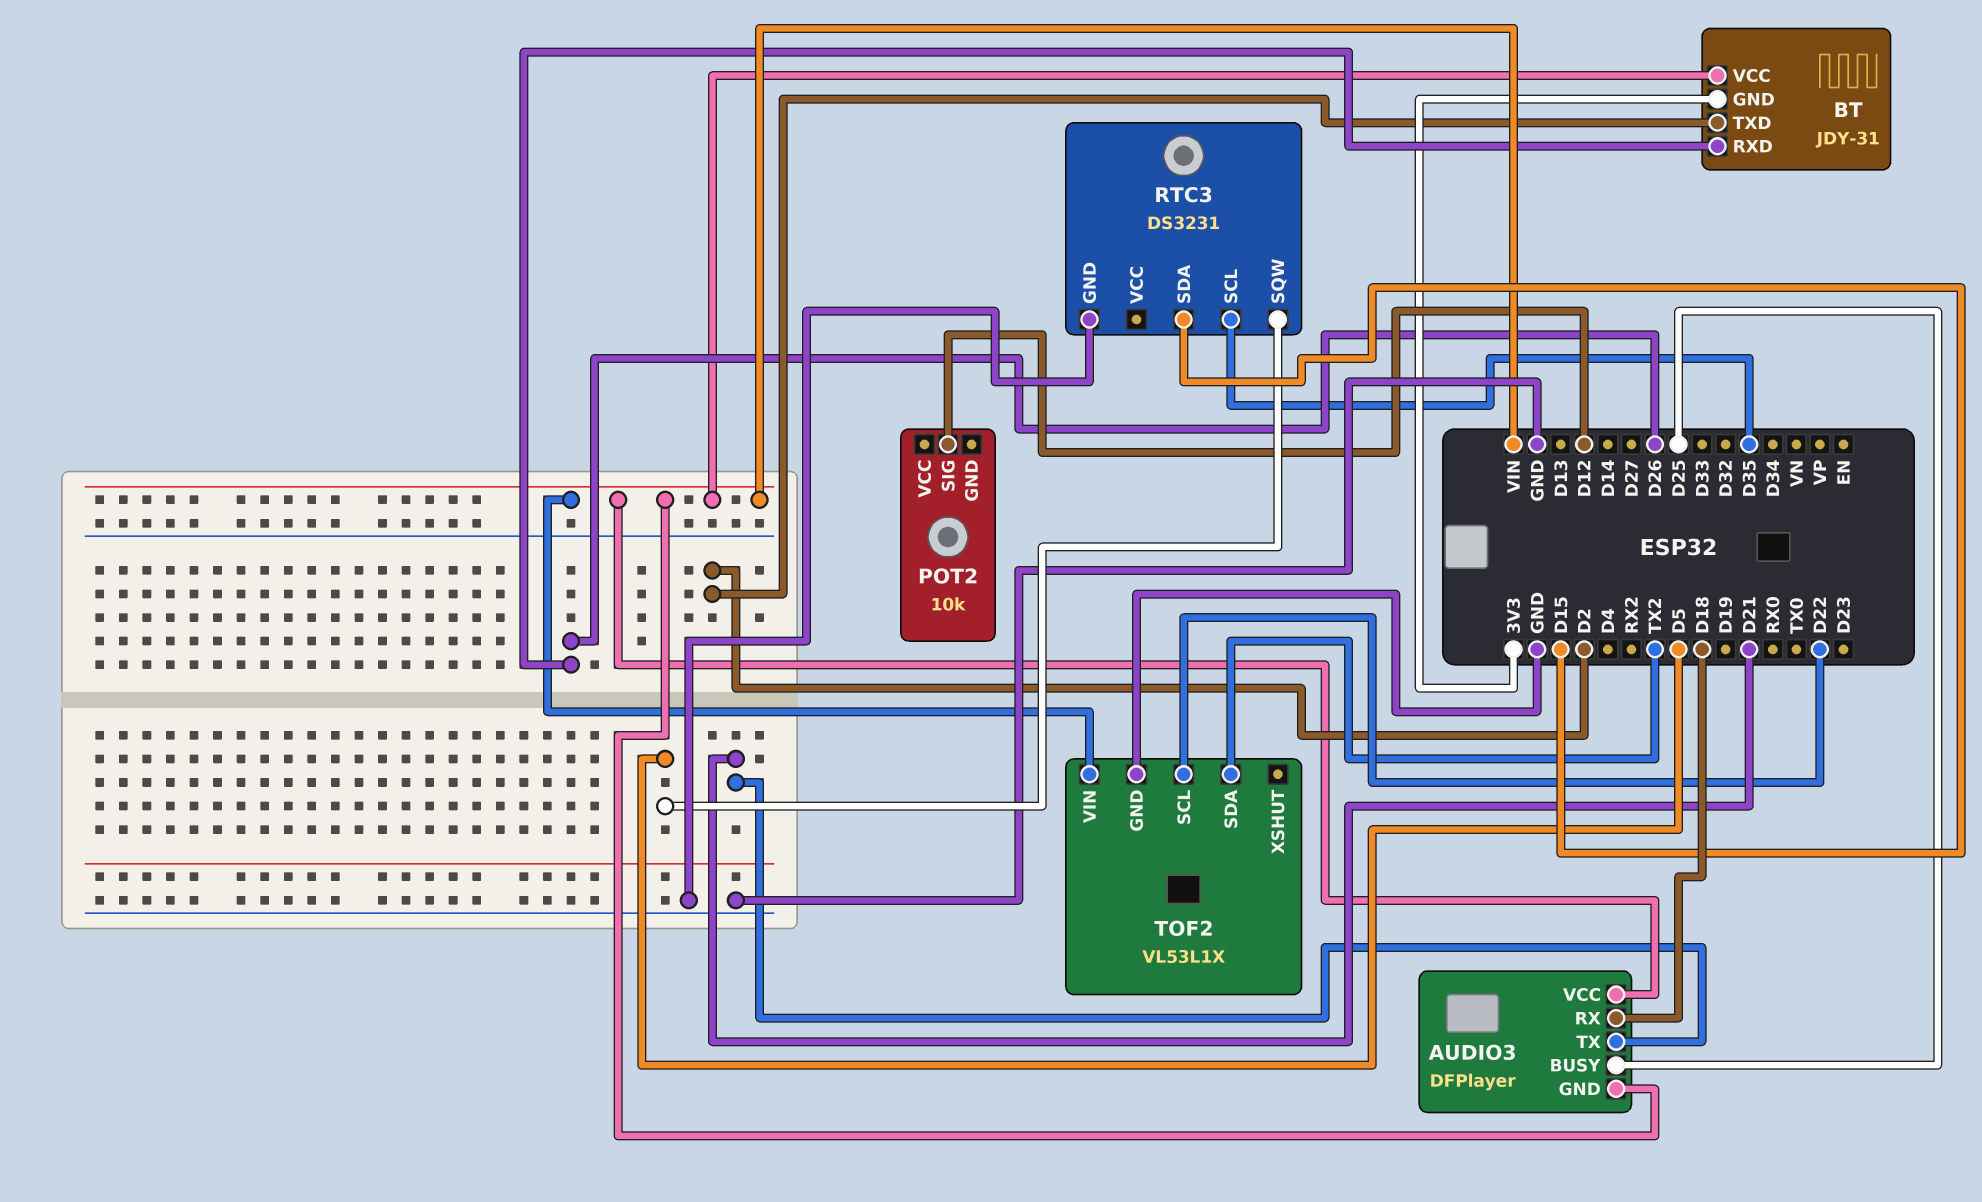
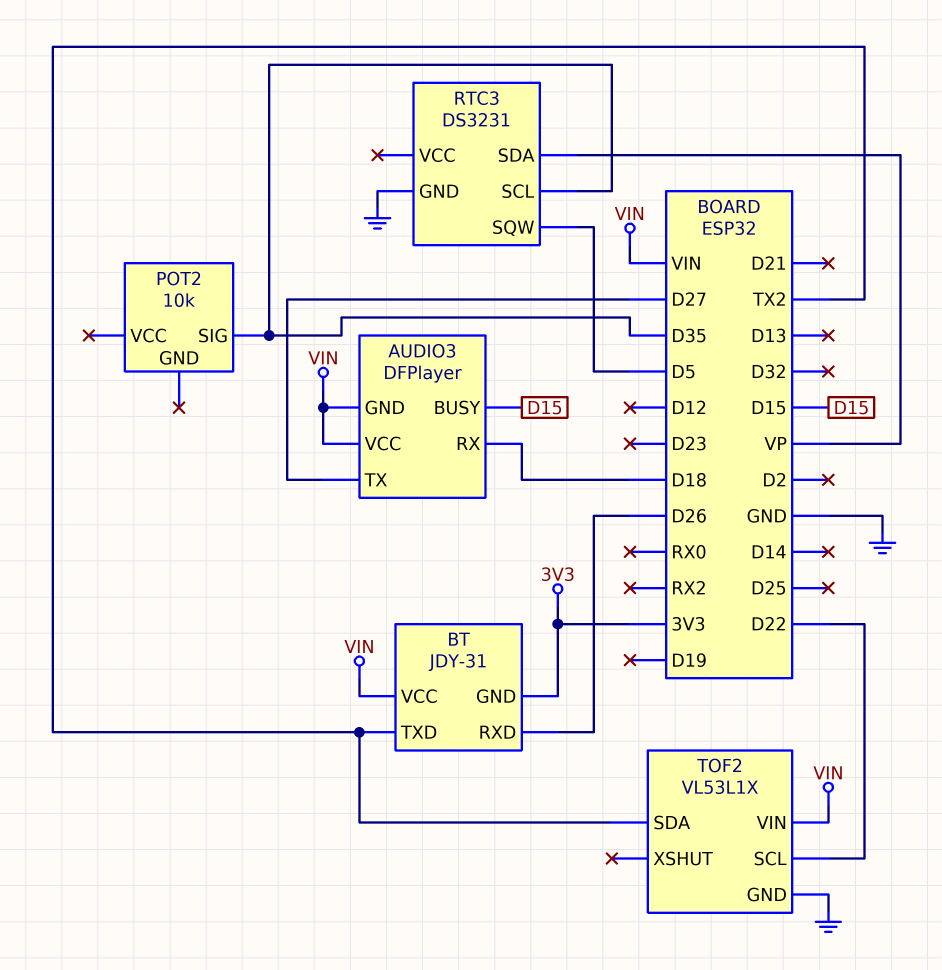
AUDIO3 pin BUSY: D25 -> D15
AUDIO3 pin TX: D21 -> D27
BT pin TXD: D2 -> TX2
POT2 pin SIG: D12 -> D35
RTC3 pin SDA: D15 -> VP

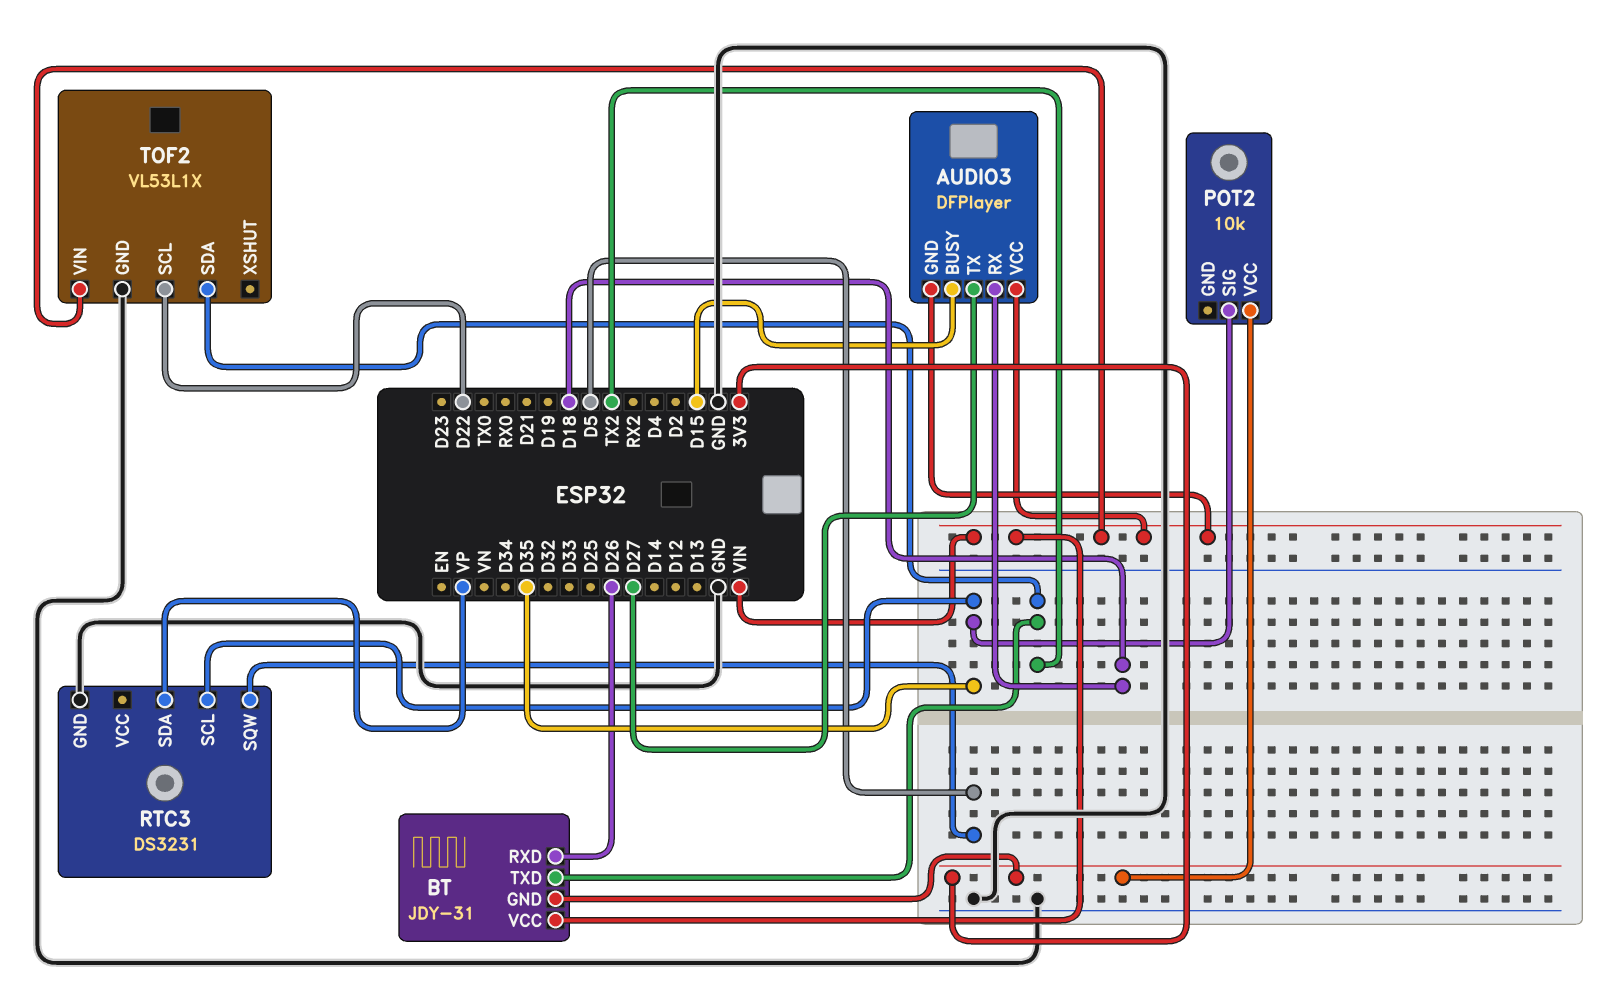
POT2 pin VCC: none -> 3V3

